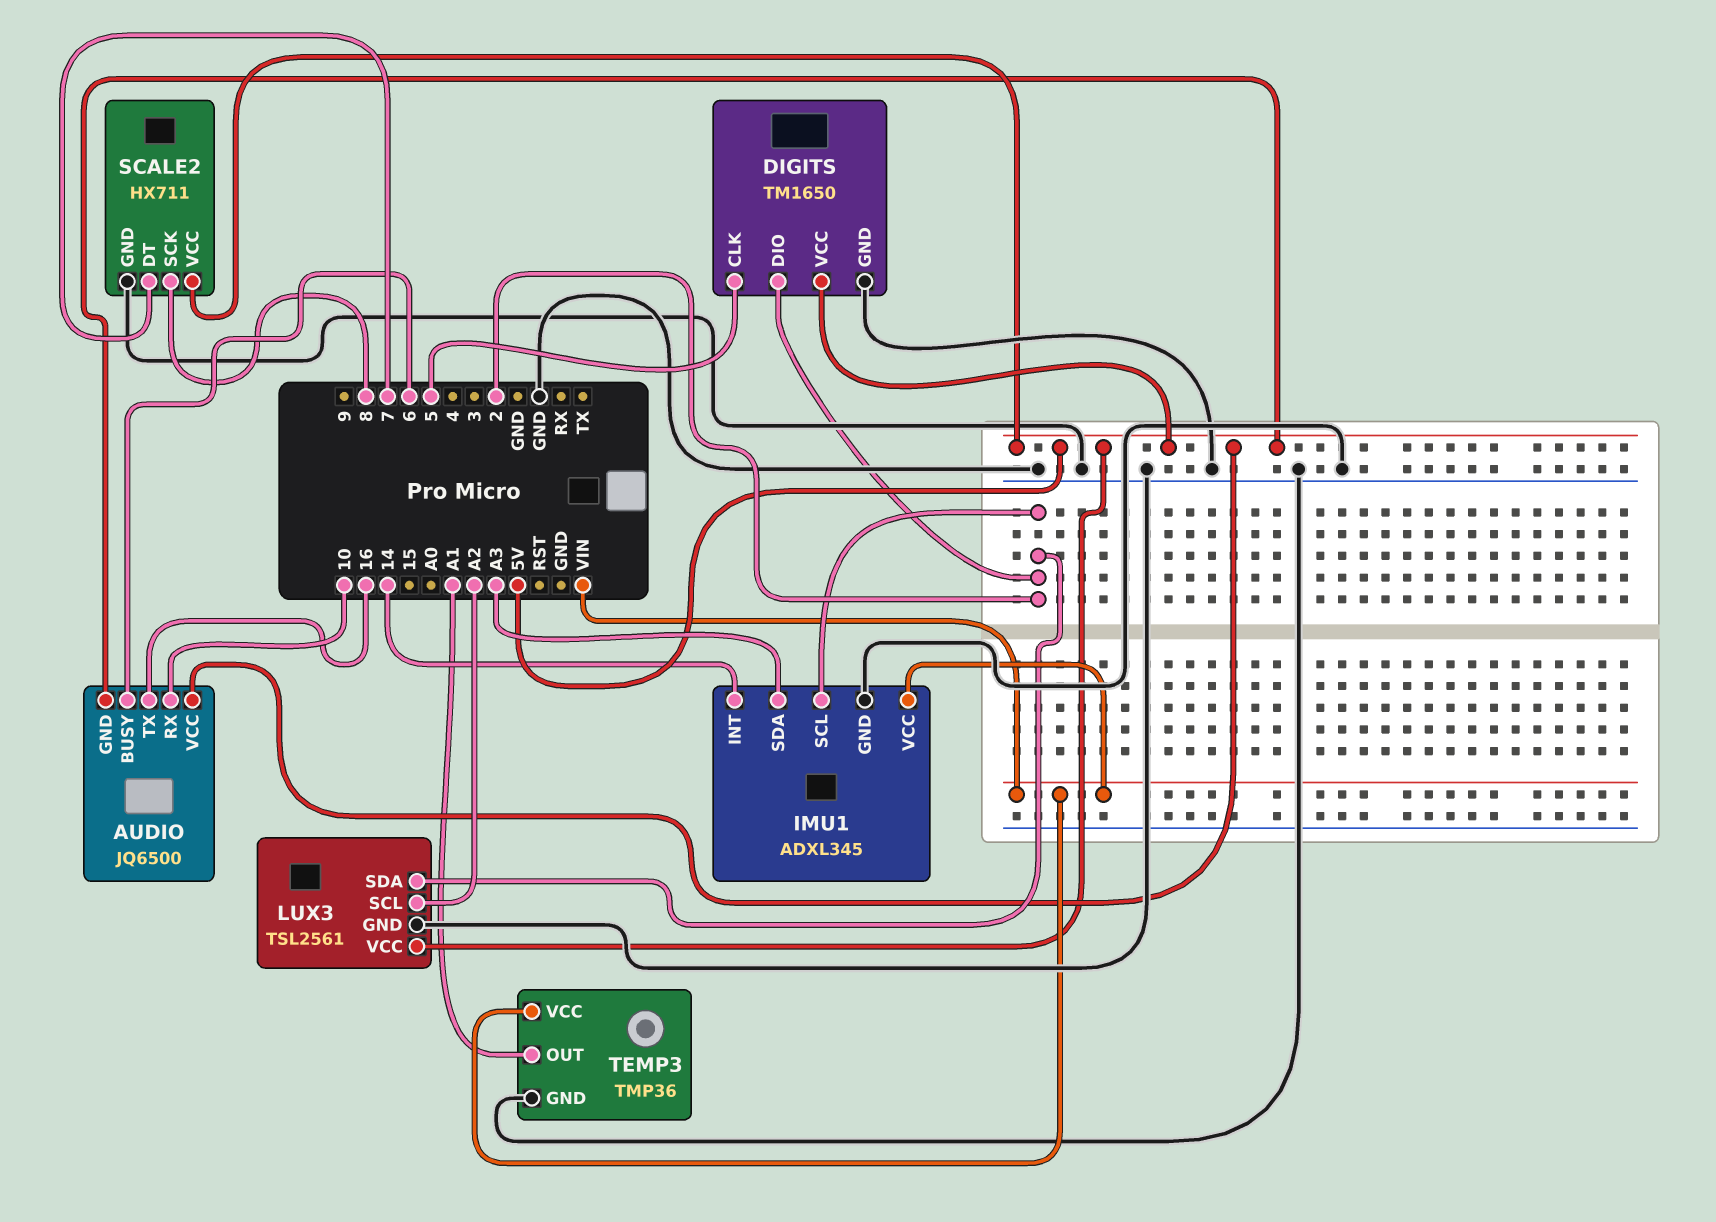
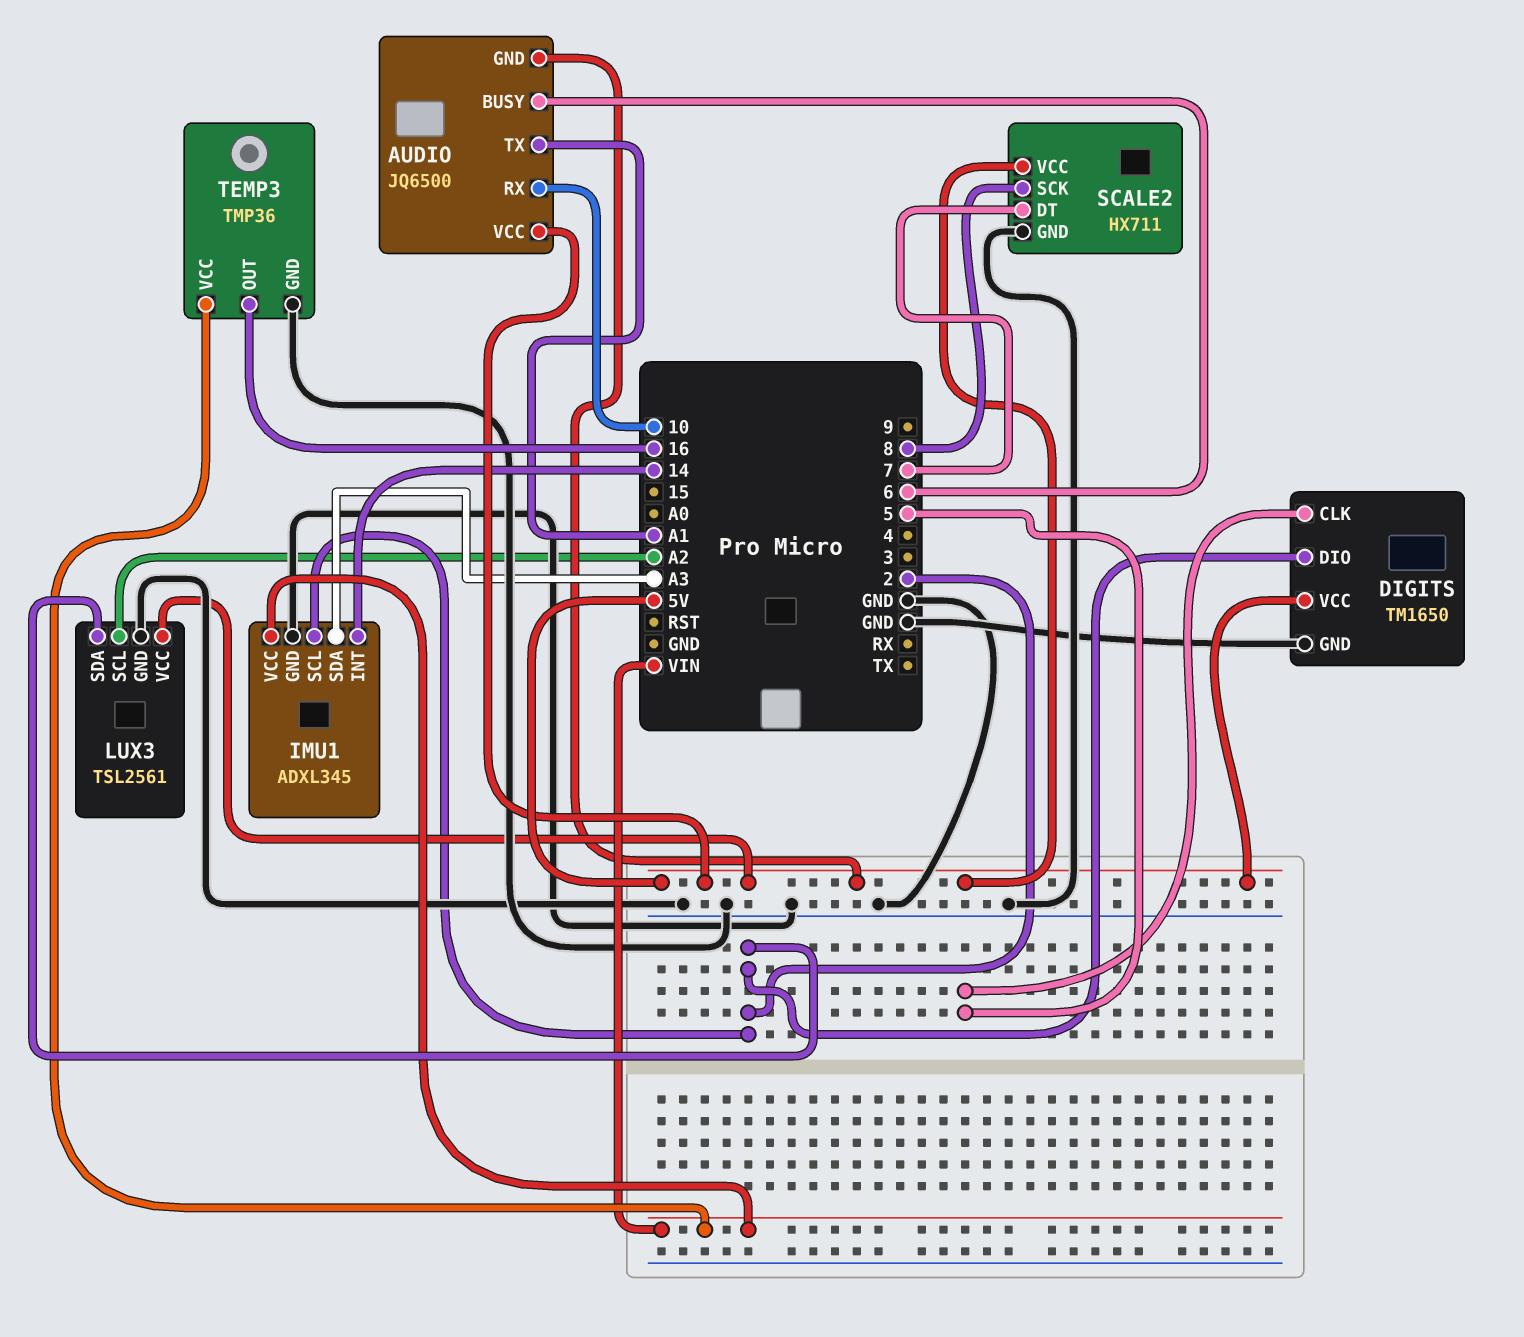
AUDIO pin TX: 16 -> A1
TEMP3 pin OUT: A1 -> 16

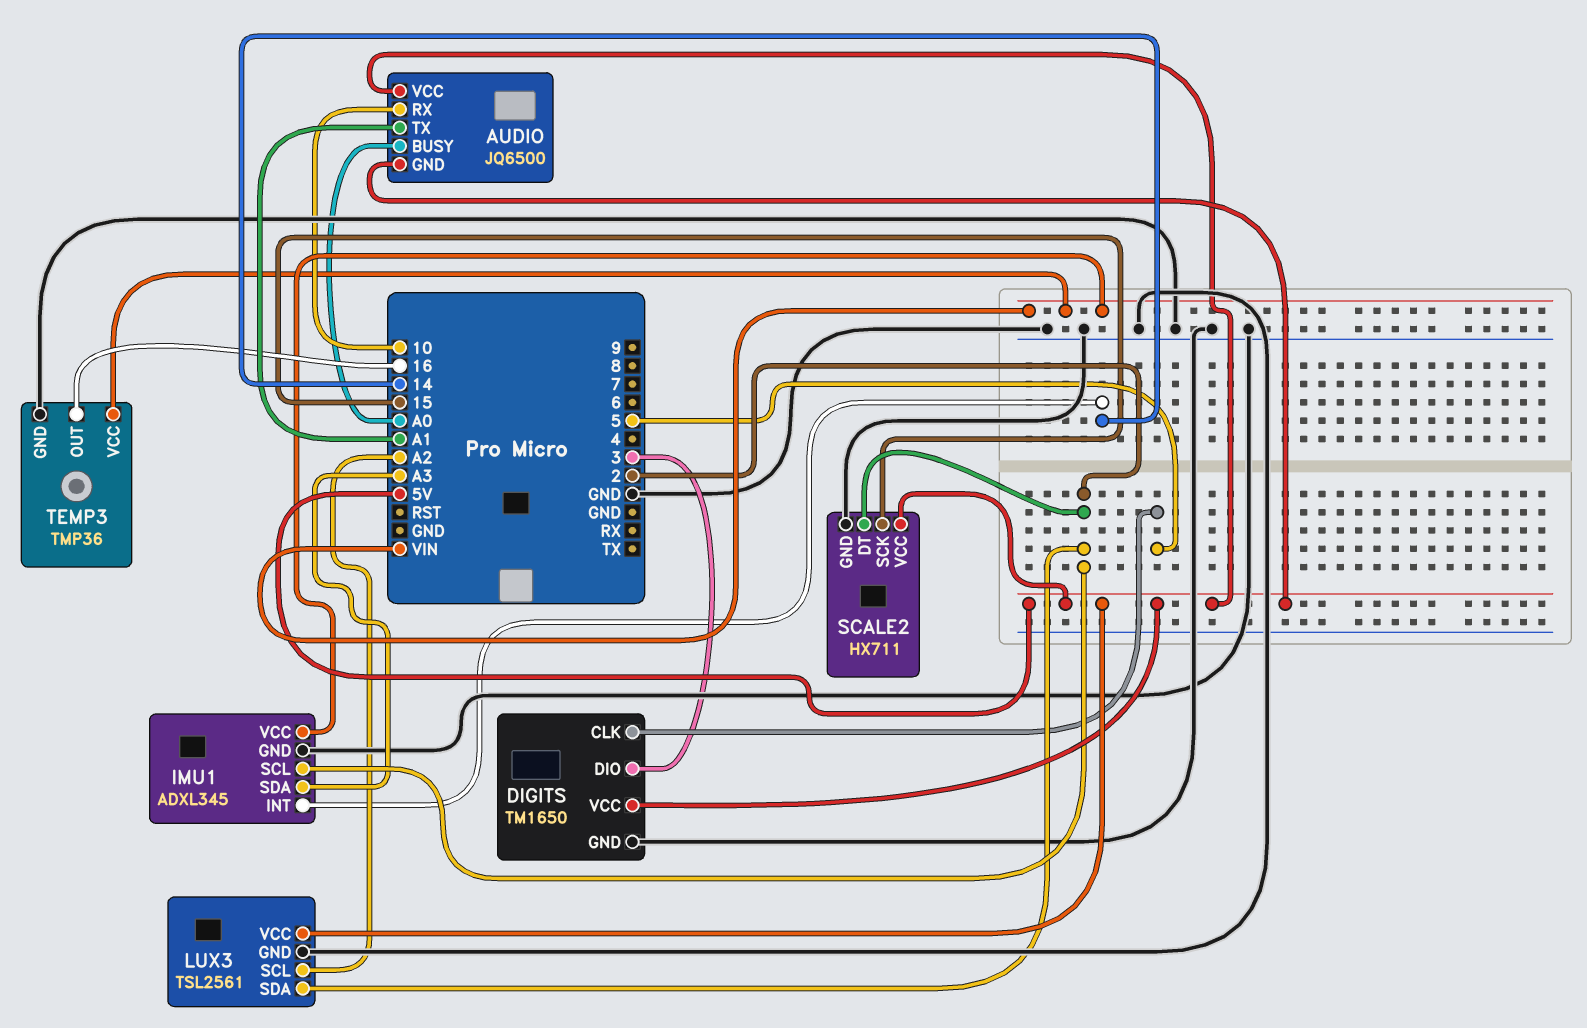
AUDIO pin BUSY: 6 -> A0
DIGITS pin DIO: 2 -> 3
SCALE2 pin DT: 7 -> 2
SCALE2 pin SCK: 8 -> 15

